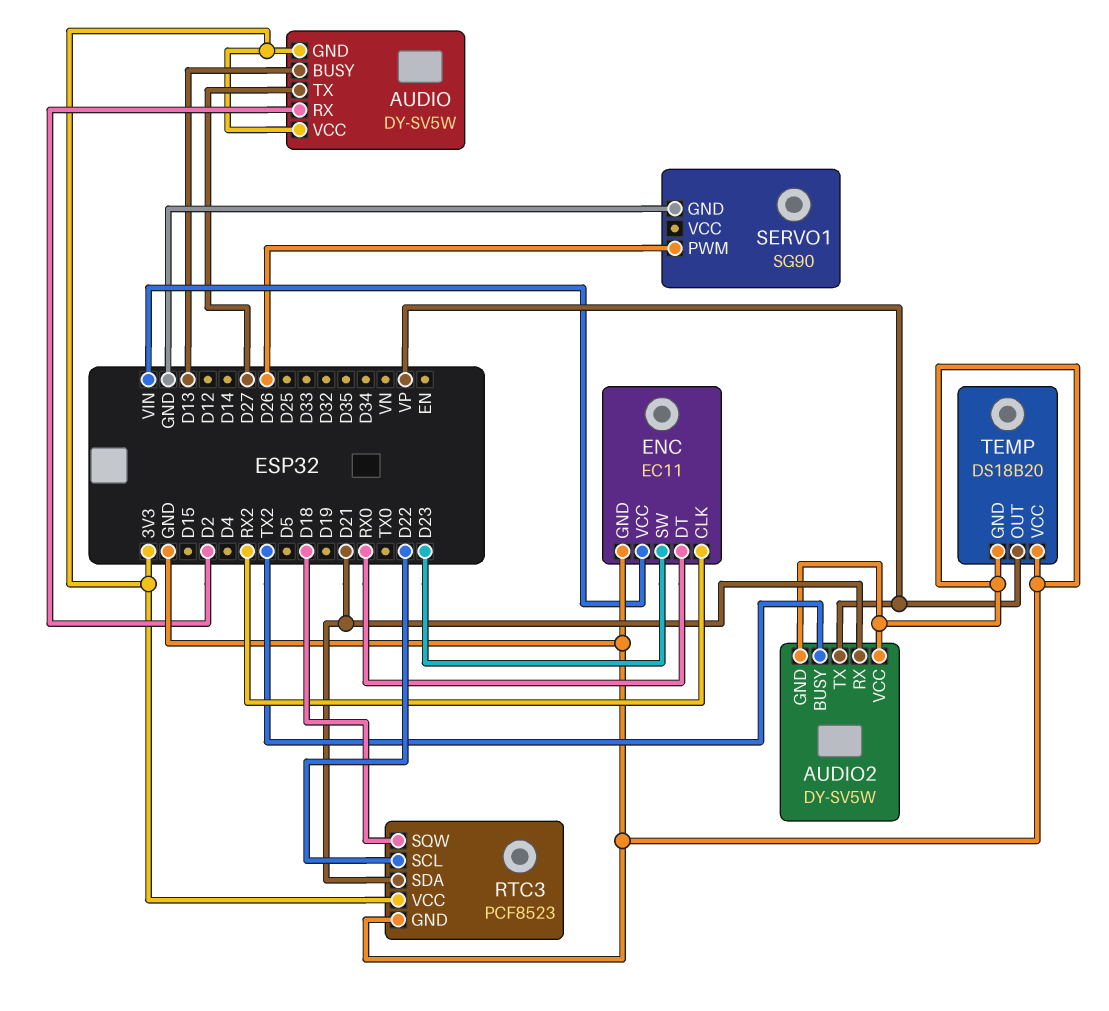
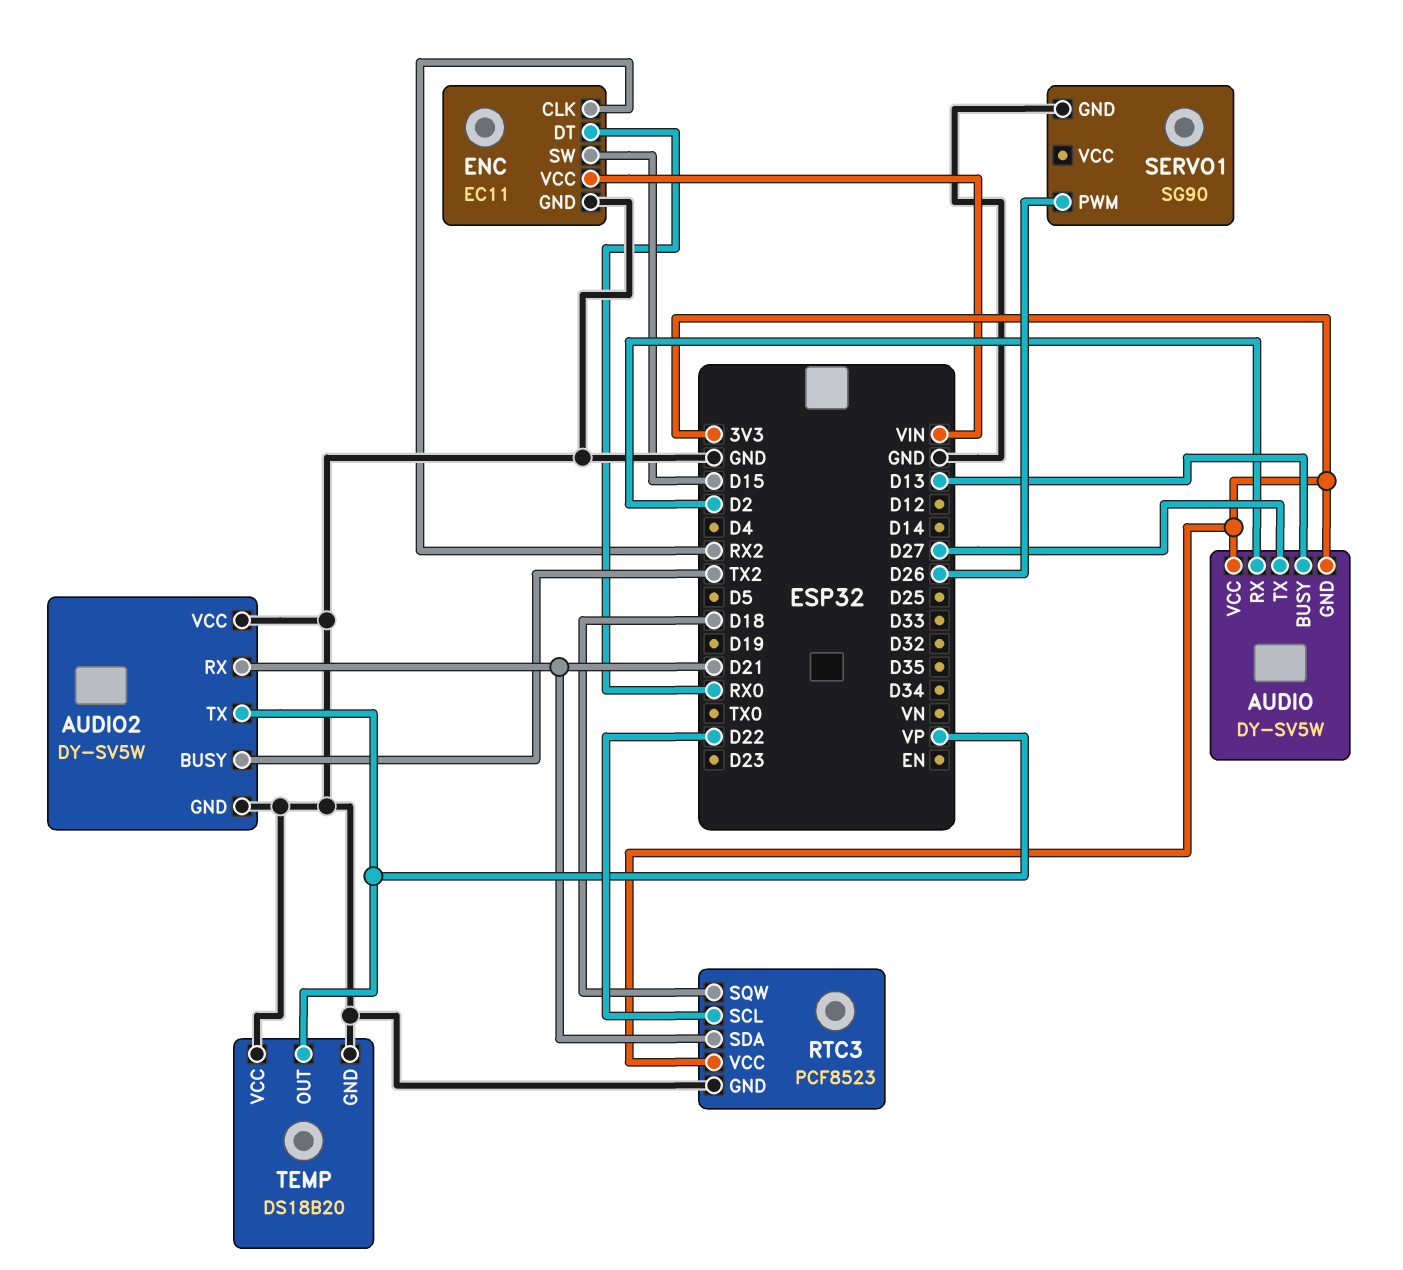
ENC pin SW: D23 -> D15

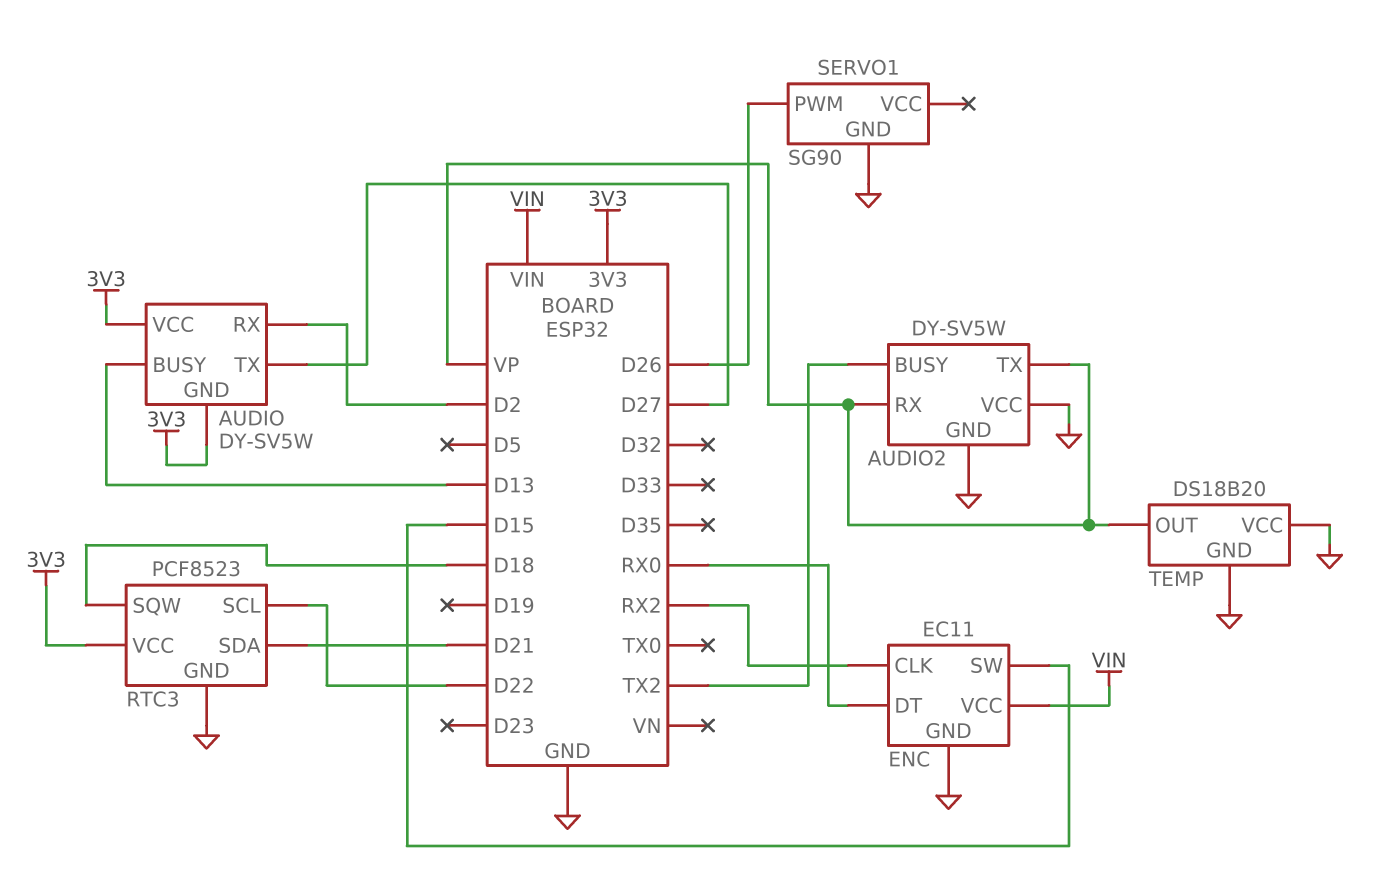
AUDIO2 pin RX: D21 -> VP

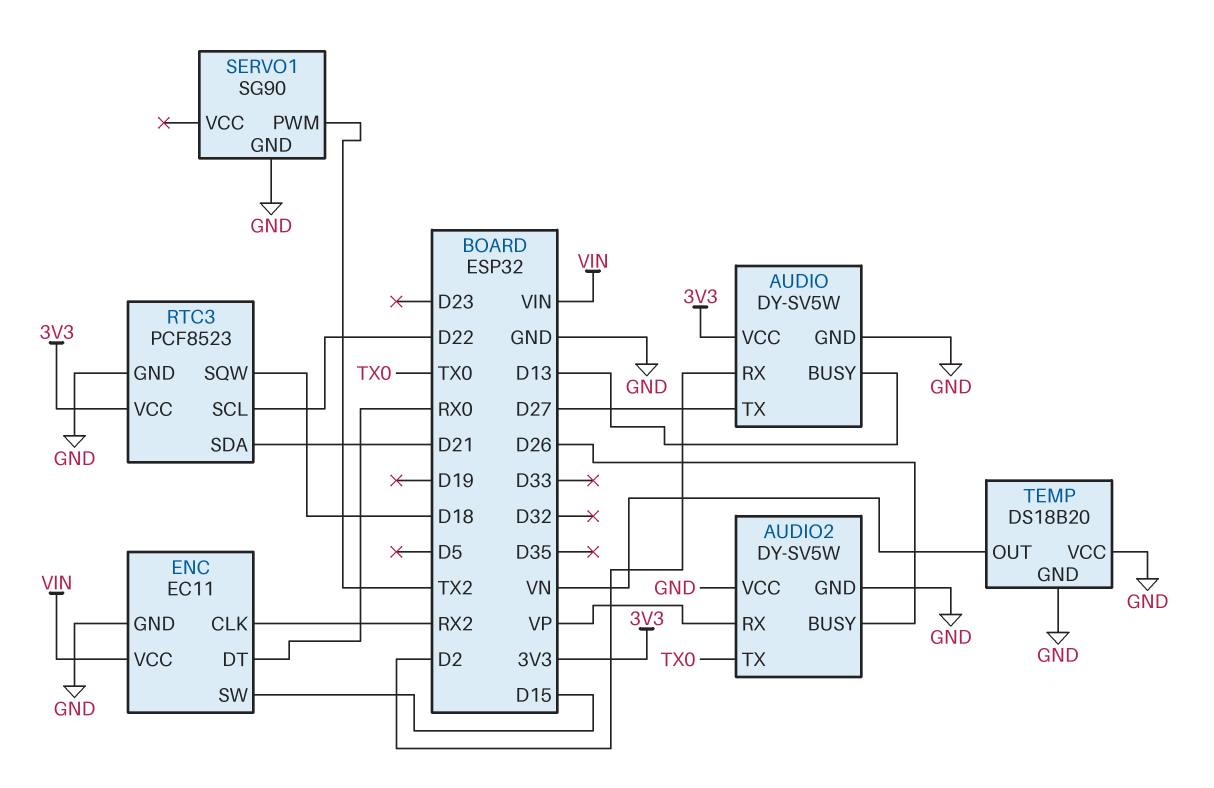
AUDIO pin GND: 3V3 -> GND
AUDIO2 pin BUSY: TX2 -> D26
AUDIO2 pin TX: VP -> TX0
SERVO1 pin PWM: D26 -> TX2
TEMP pin OUT: VP -> VN

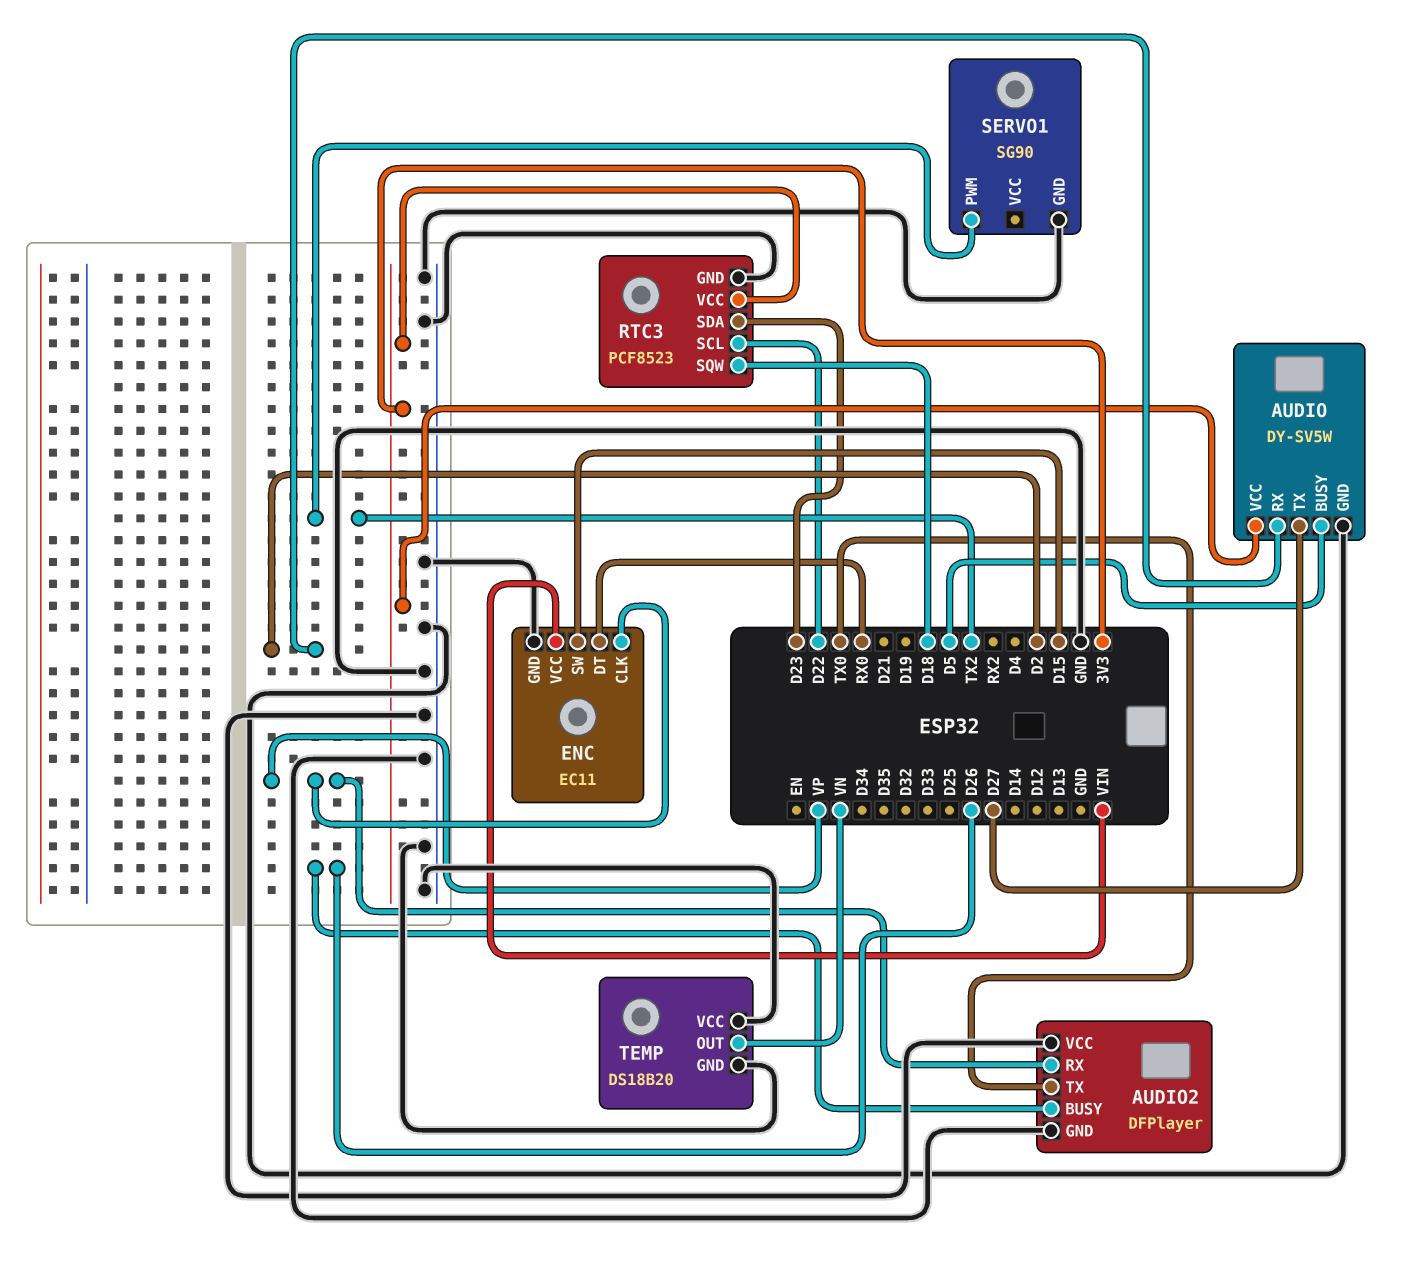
AUDIO pin BUSY: D13 -> D5
AUDIO2: DY-SV5W -> DFPlayer
ENC pin CLK: RX2 -> VP
RTC3 pin SDA: D21 -> D23

